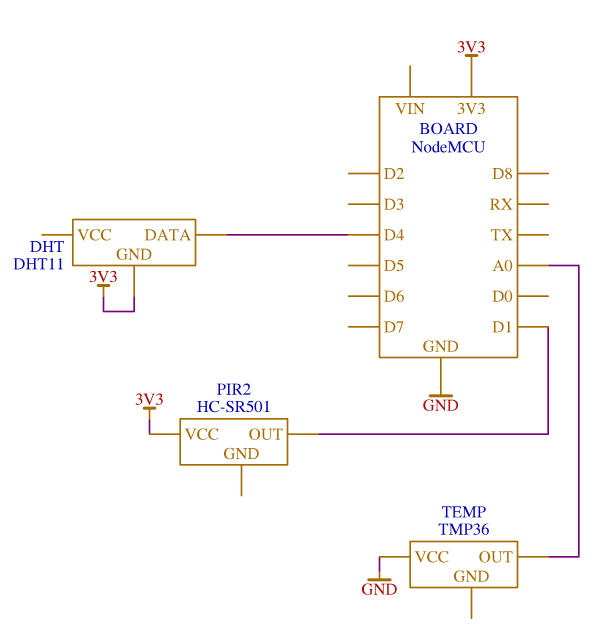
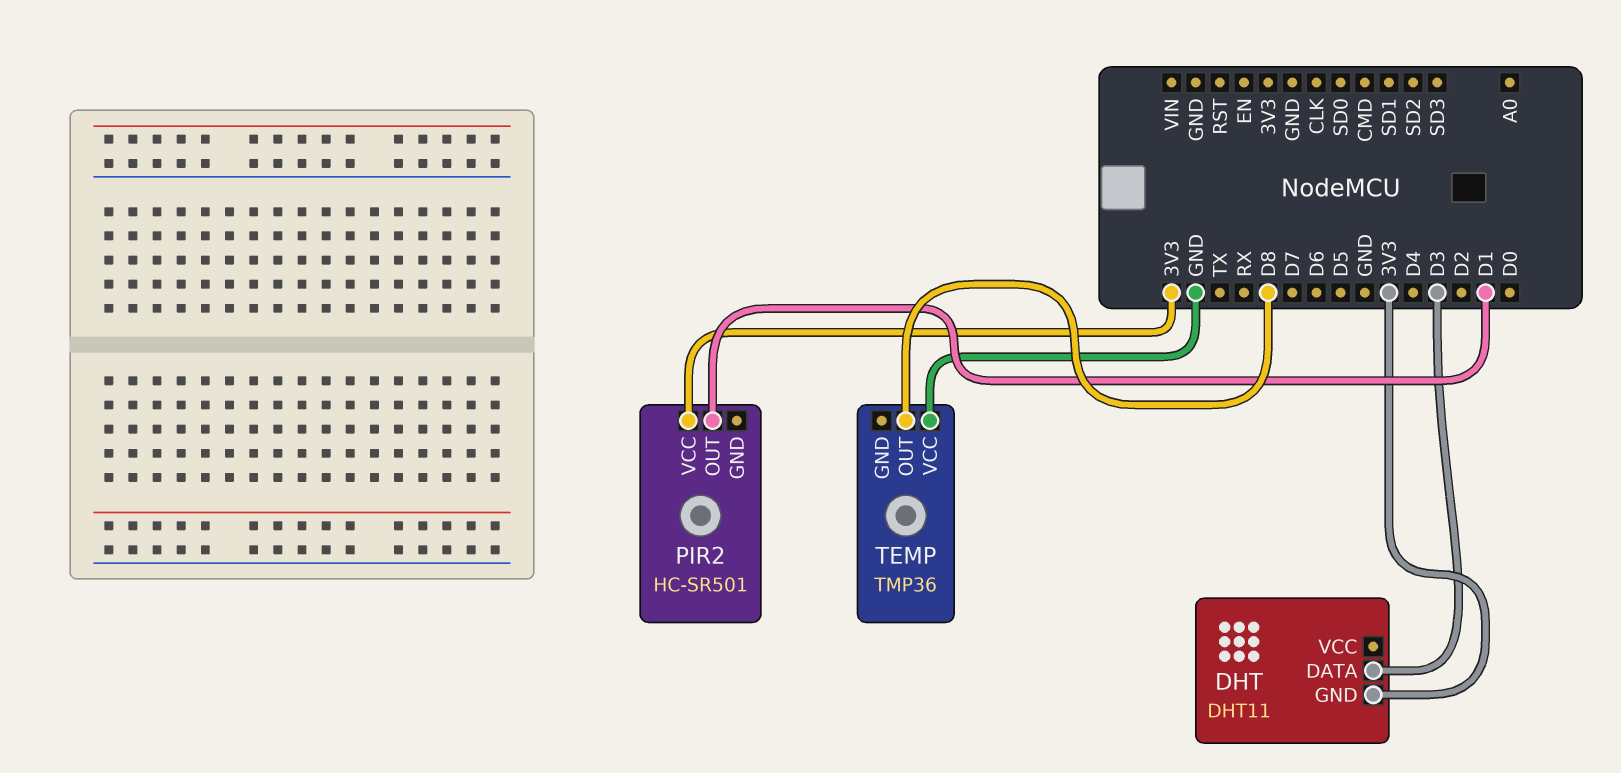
DHT pin DATA: D4 -> D3
TEMP pin OUT: A0 -> D8

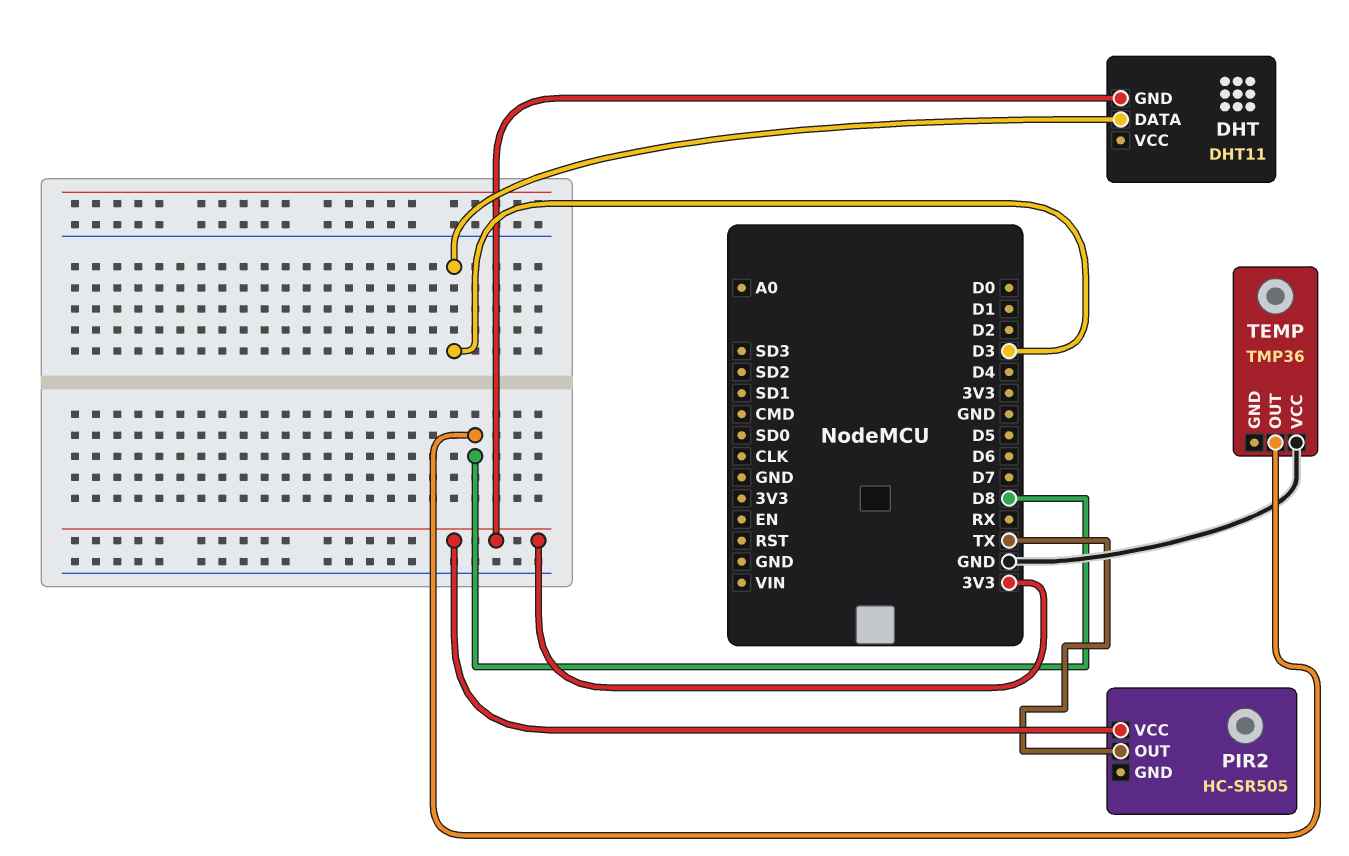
PIR2: HC-SR501 -> HC-SR505
PIR2 pin OUT: D1 -> TX

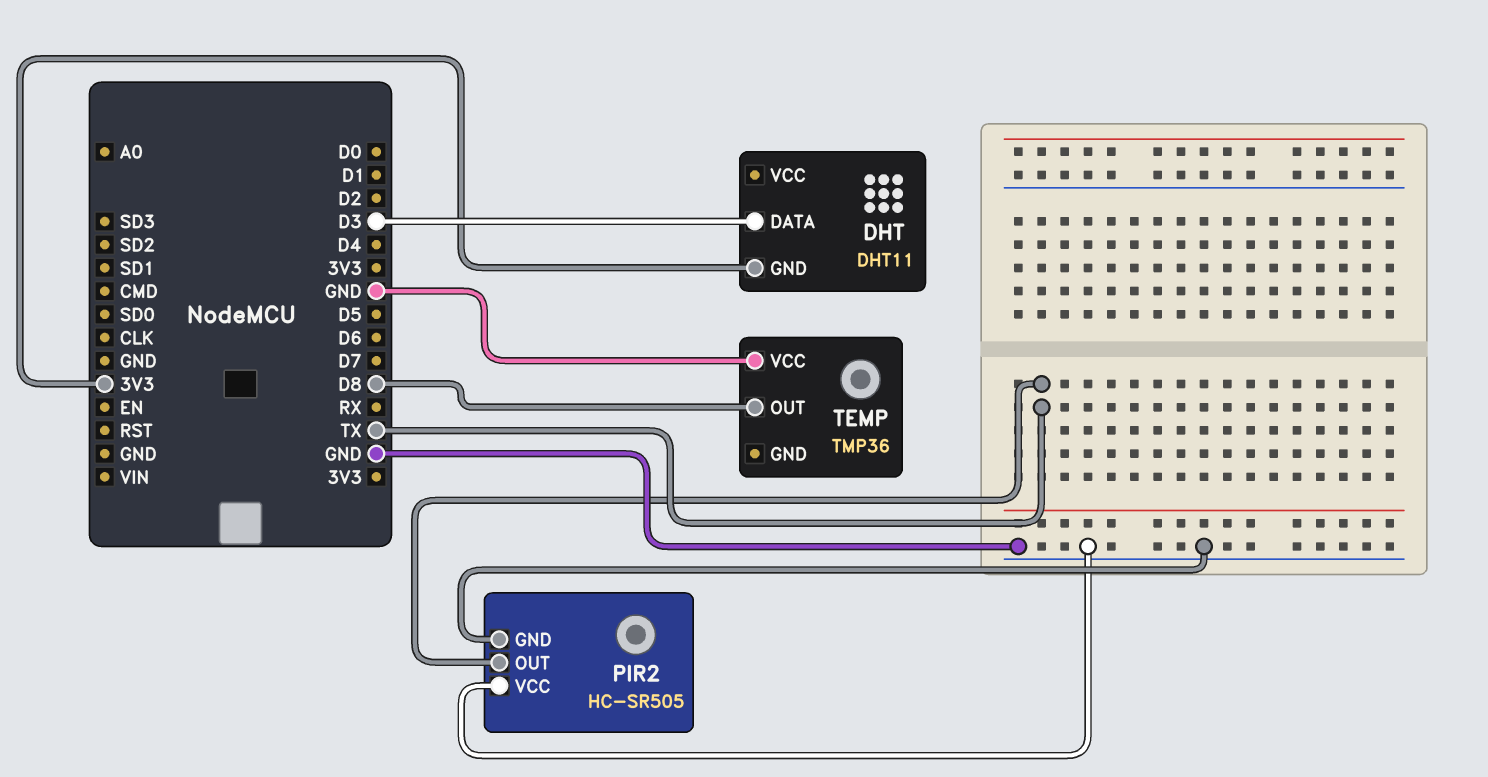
PIR2 pin GND: none -> GND
PIR2 pin VCC: 3V3 -> GND

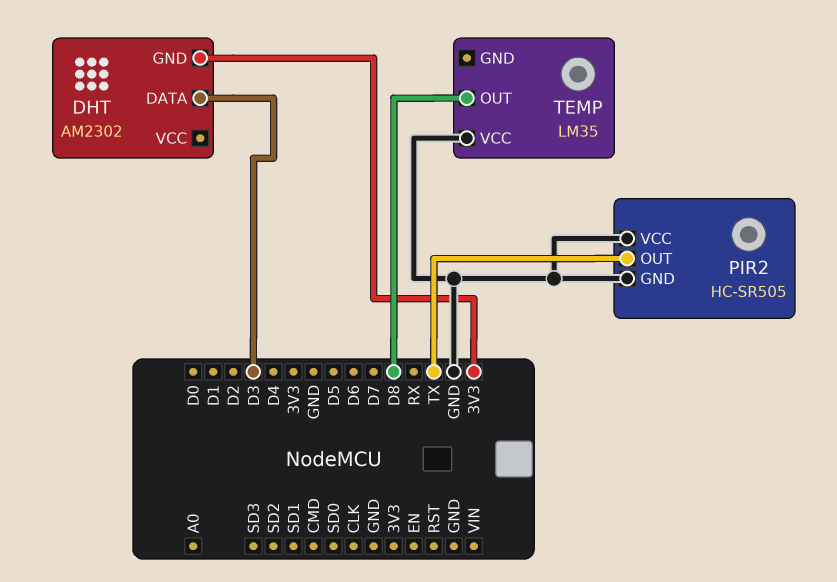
DHT: DHT11 -> AM2302
TEMP: TMP36 -> LM35

